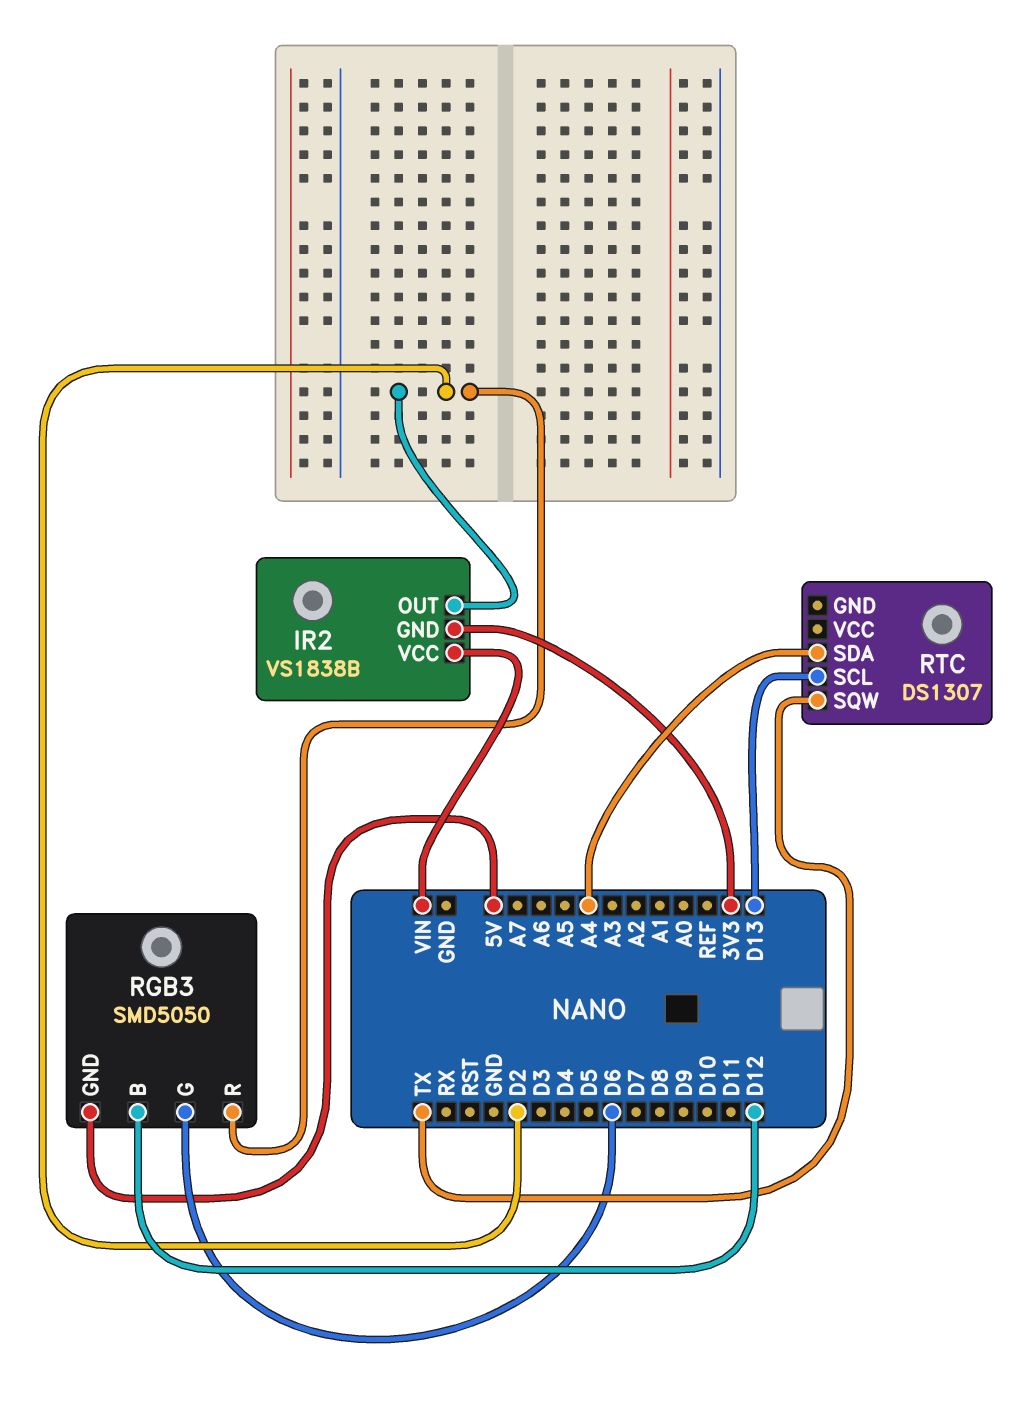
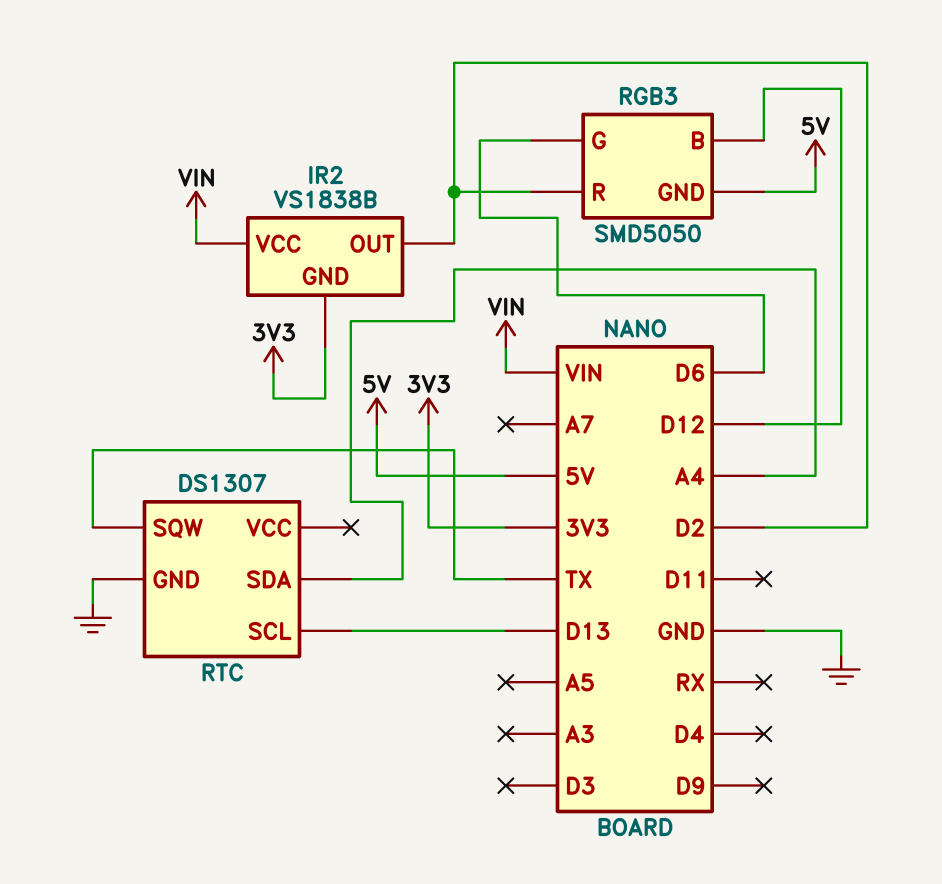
RTC pin GND: none -> GND

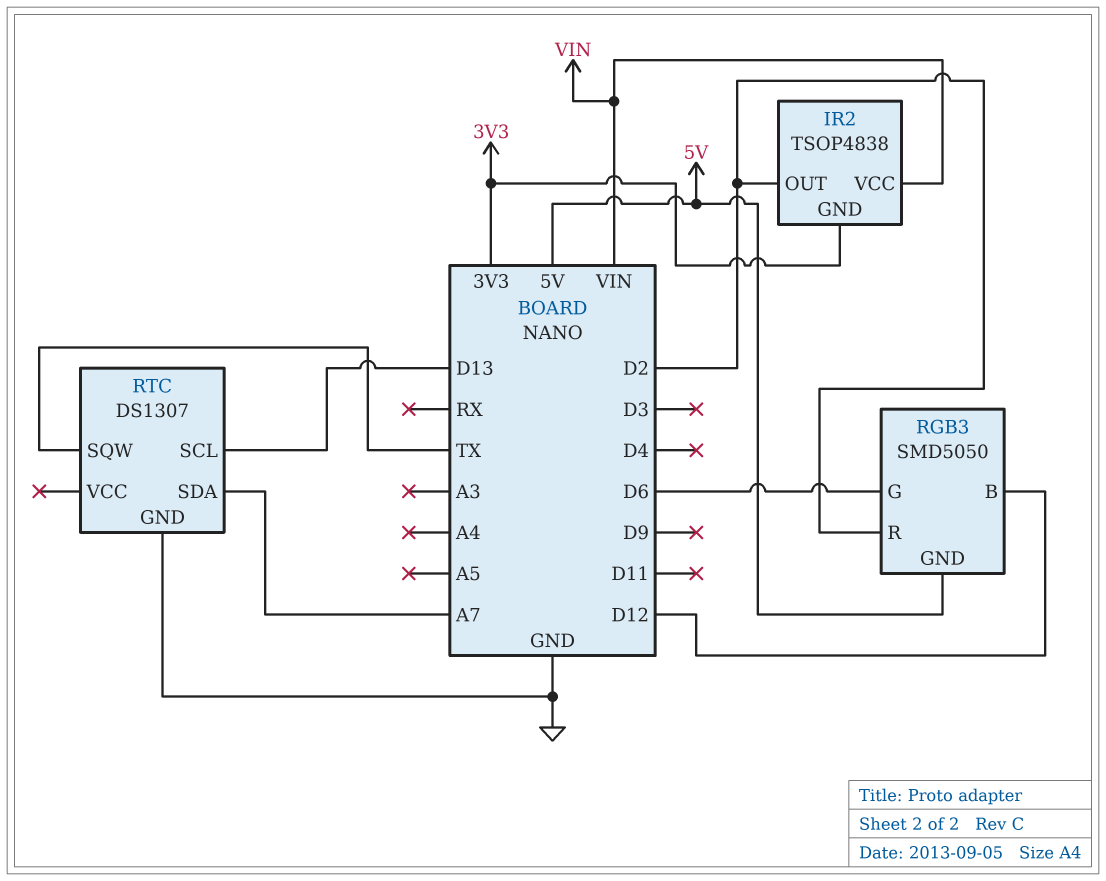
IR2: VS1838B -> TSOP4838
RTC pin SDA: A4 -> A7

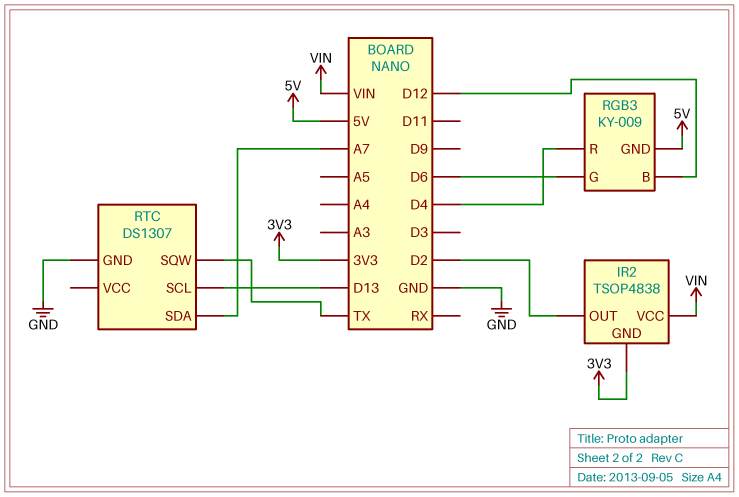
RGB3: SMD5050 -> KY-009
RGB3 pin R: D2 -> D4

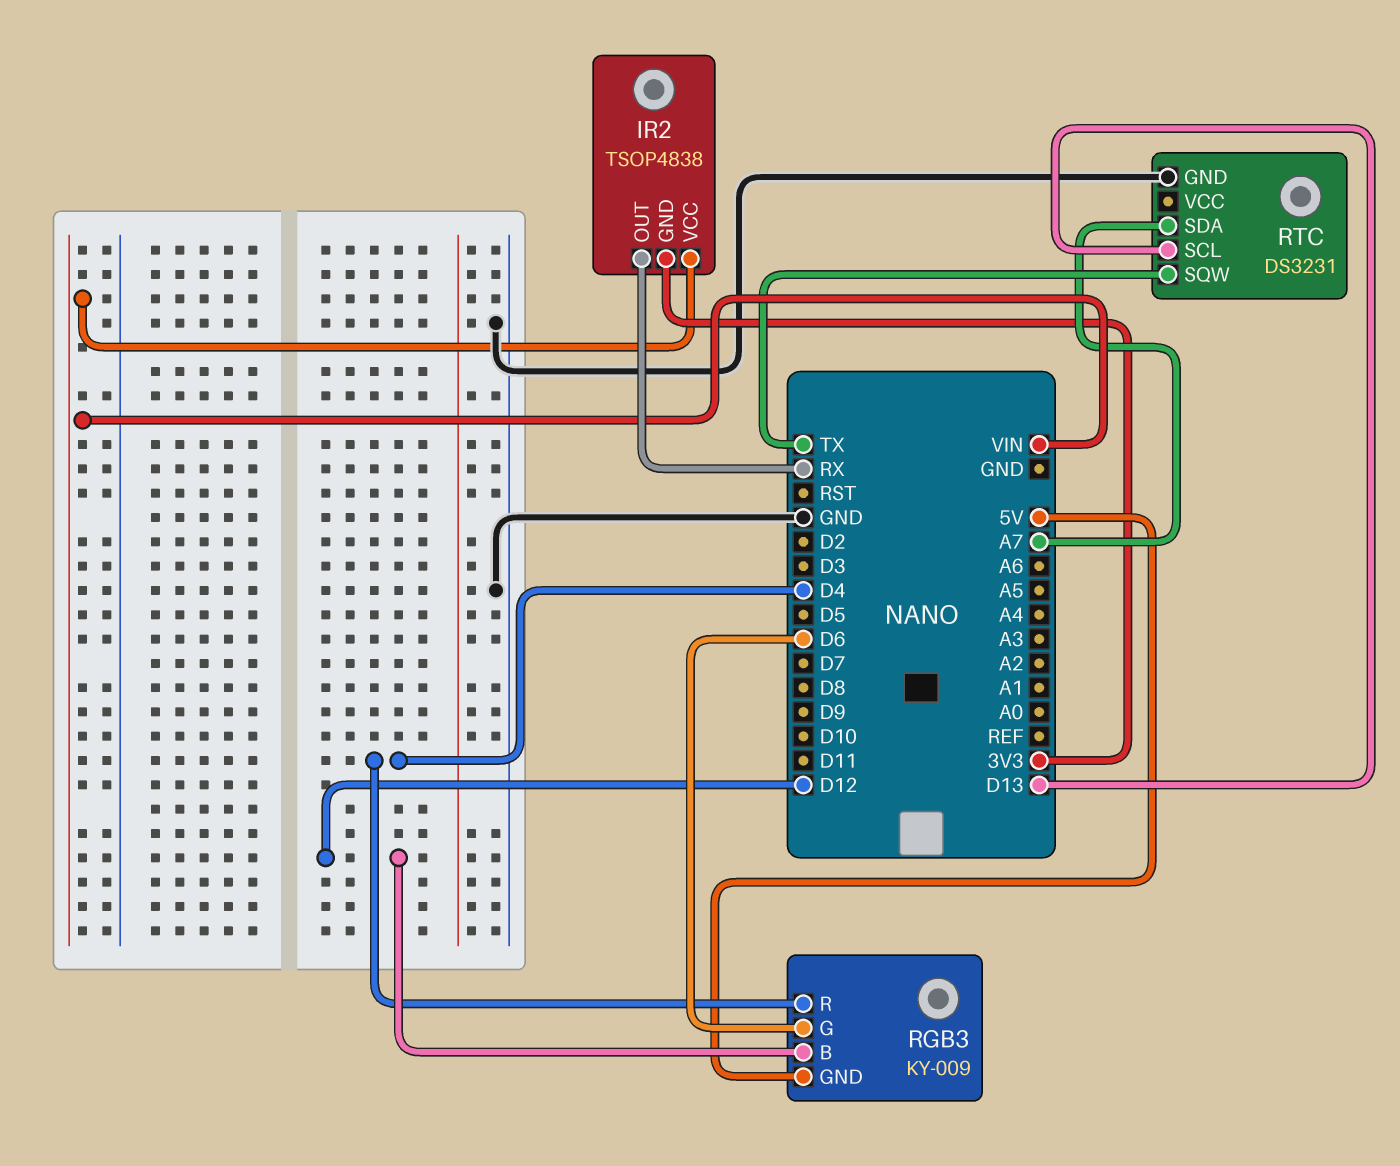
IR2 pin OUT: D2 -> RX
RTC: DS1307 -> DS3231

